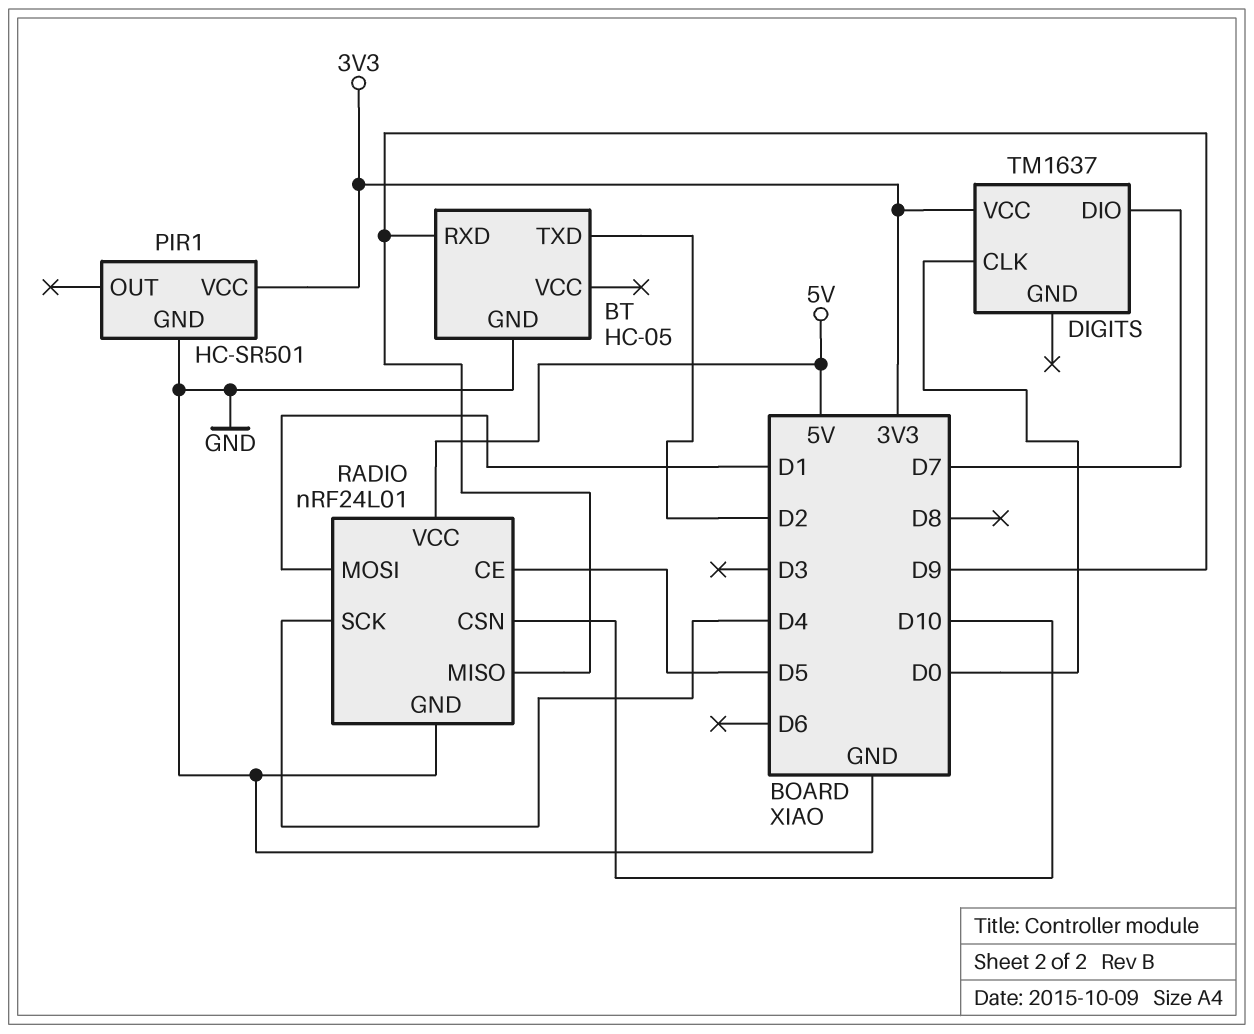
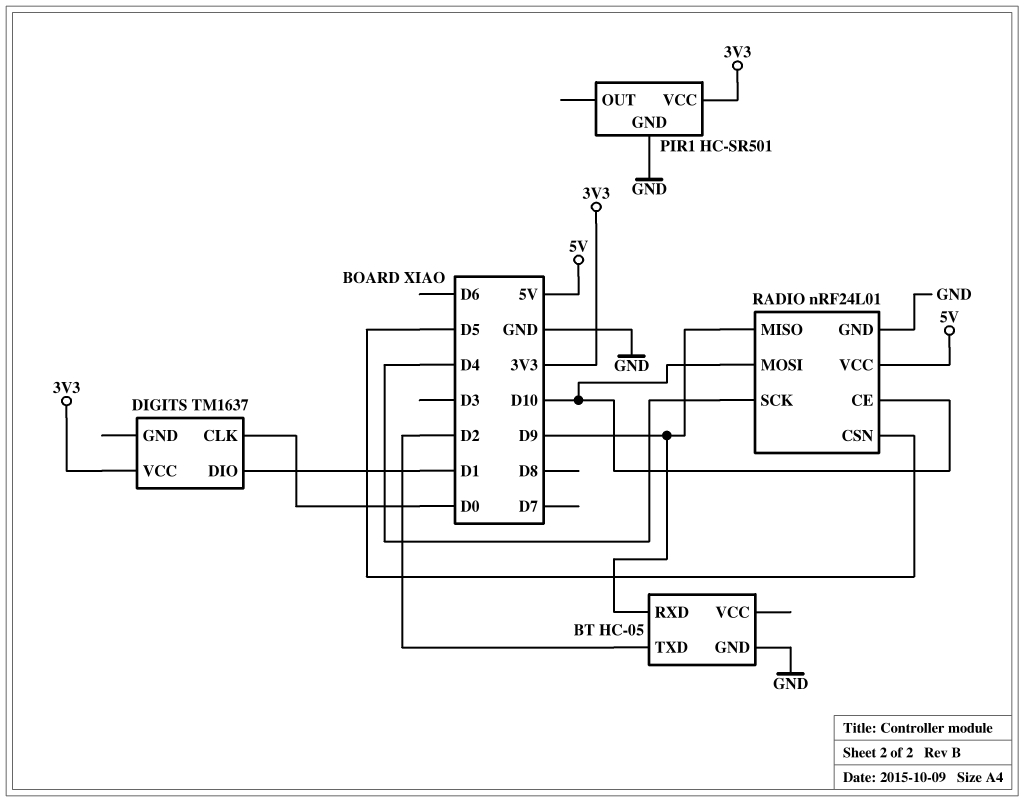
DIGITS pin DIO: D7 -> D1
RADIO pin CE: D5 -> D10
RADIO pin CSN: D10 -> D5
RADIO pin MOSI: D1 -> D10

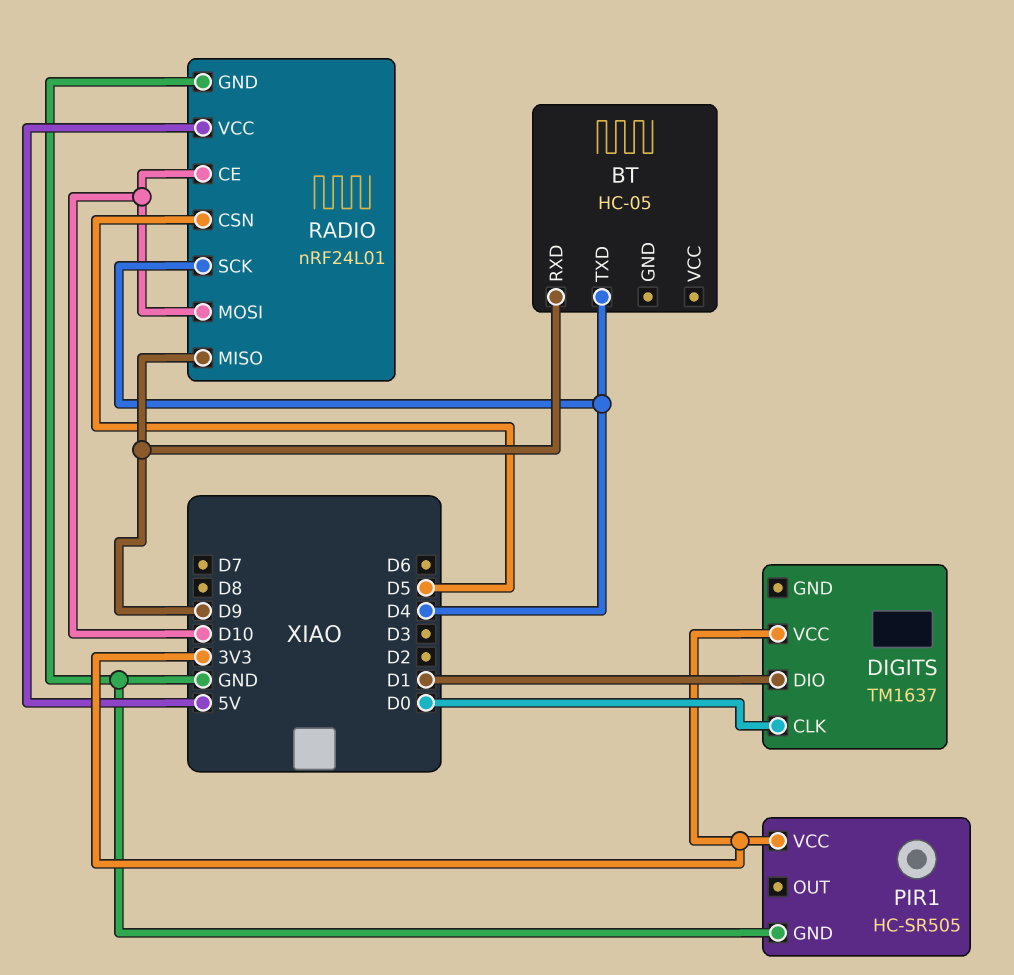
BT pin GND: GND -> none
BT pin TXD: D2 -> D4
PIR1: HC-SR501 -> HC-SR505

